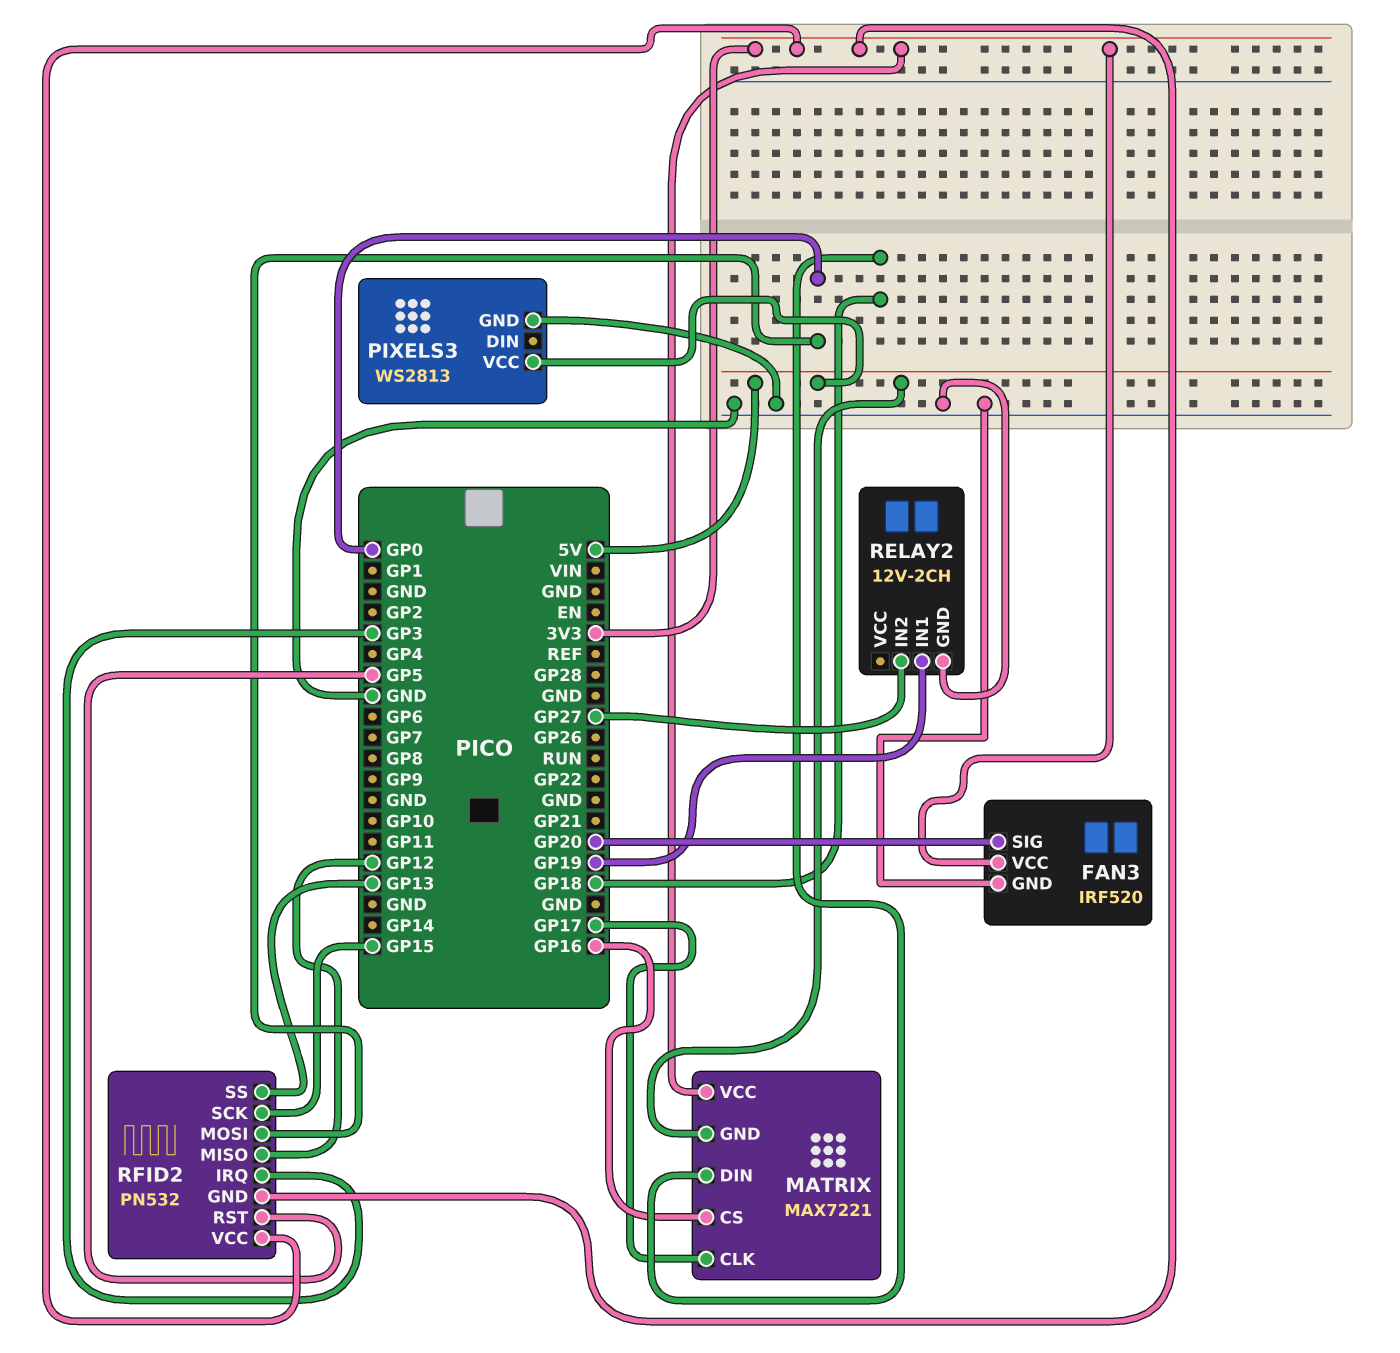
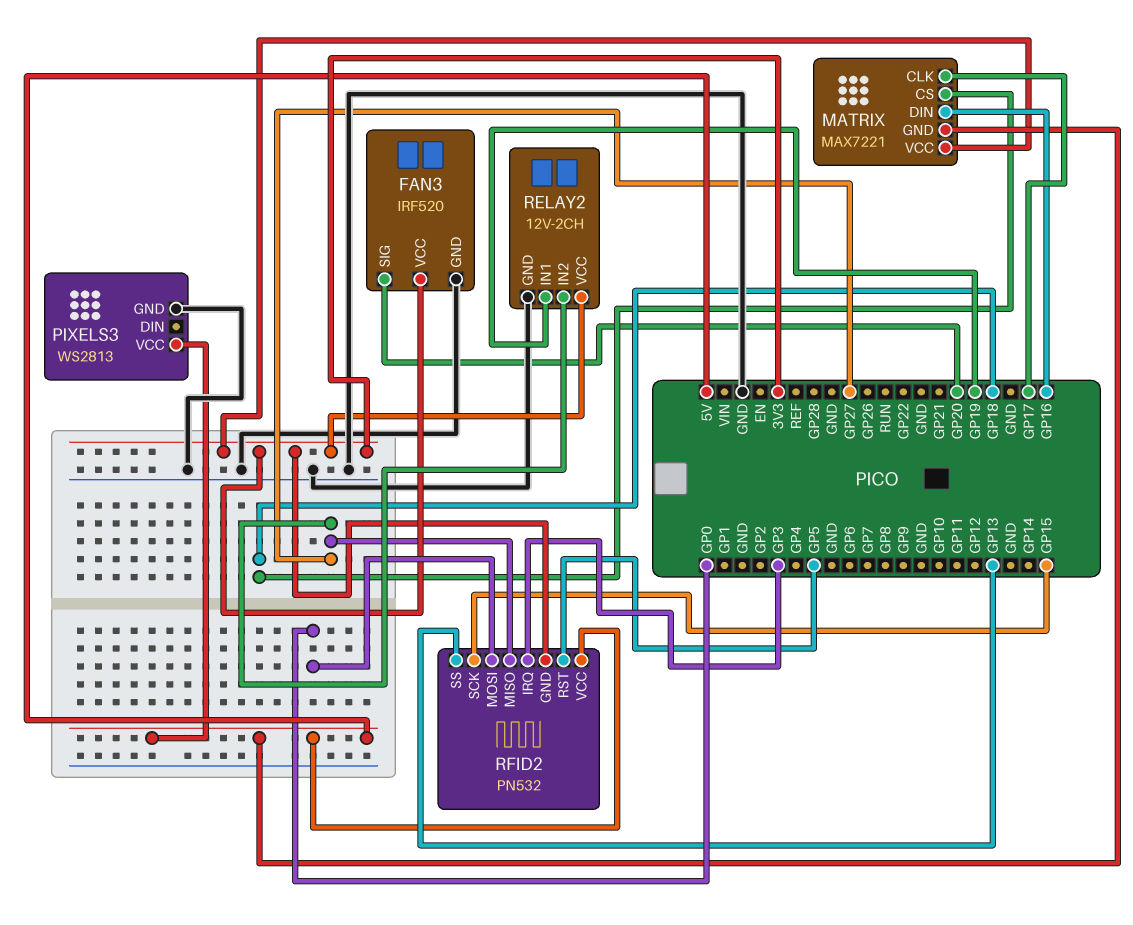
MATRIX pin CS: GP16 -> GP18
MATRIX pin DIN: GP18 -> GP16
RELAY2 pin VCC: none -> 3V3
RFID2 pin MISO: GP12 -> GP27
RFID2 pin VCC: 3V3 -> 5V

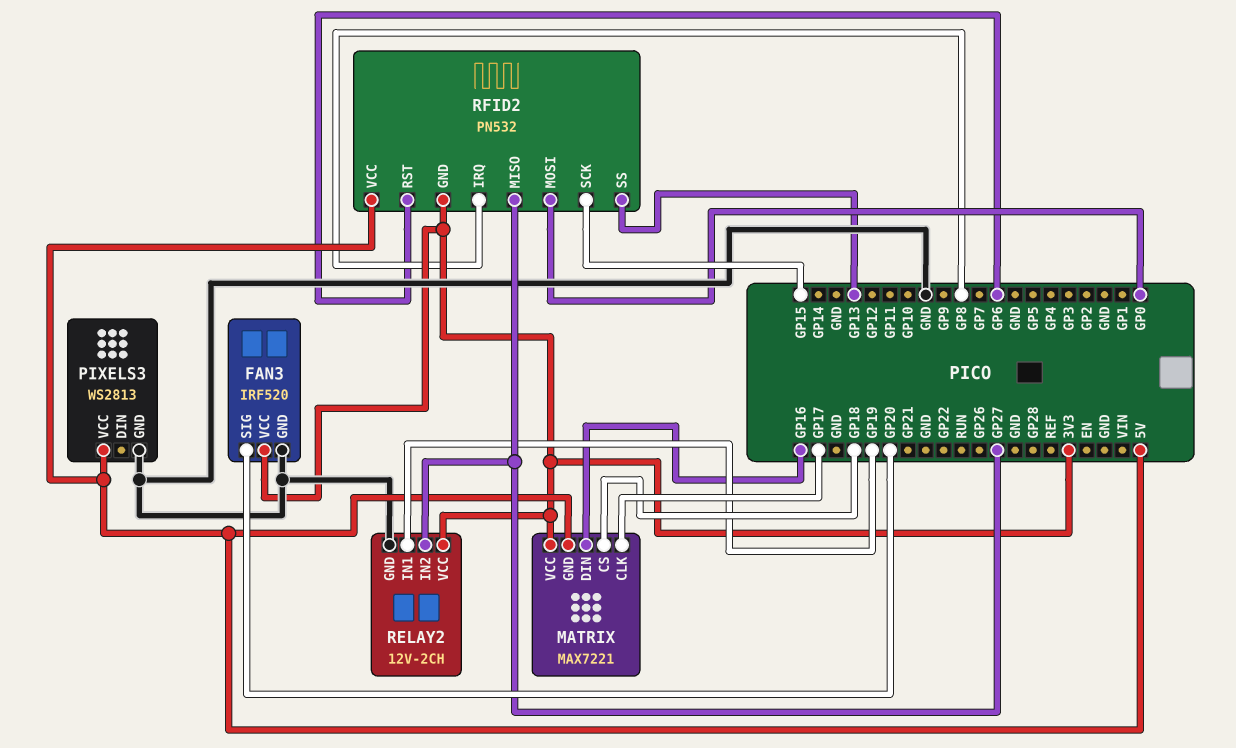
RFID2 pin IRQ: GP3 -> GP8
RFID2 pin RST: GP5 -> GP6

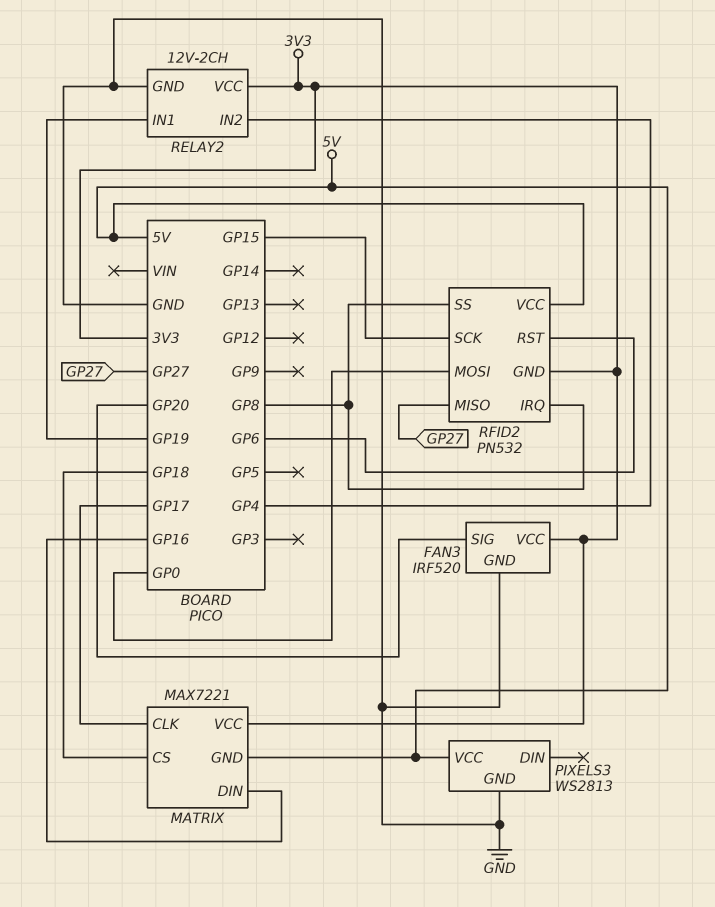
RELAY2 pin IN2: GP27 -> GP4
RFID2 pin SS: GP13 -> GP8

